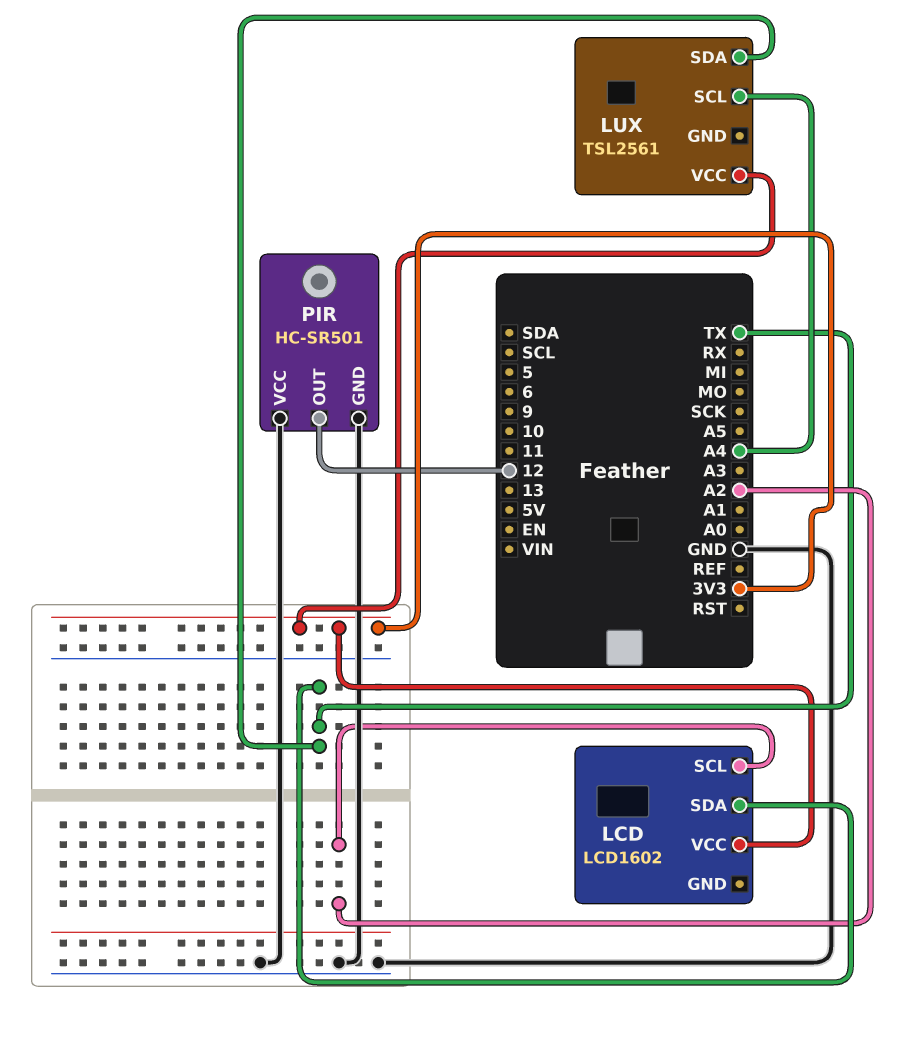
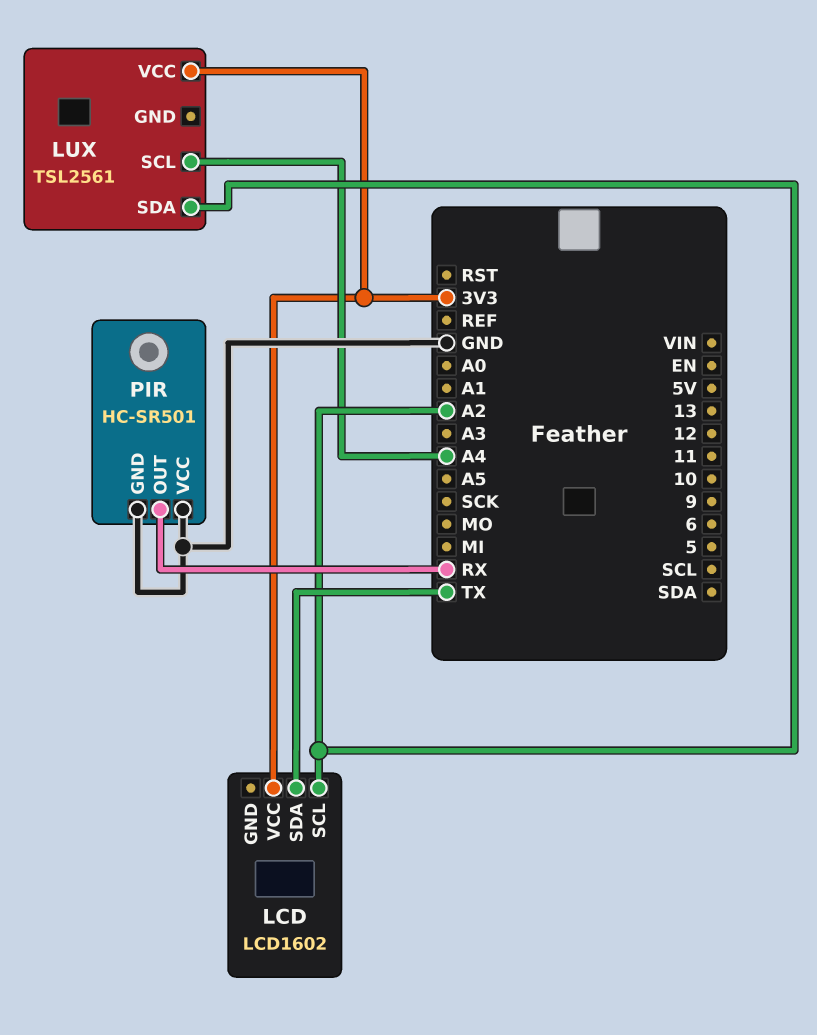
LUX pin SDA: TX -> A2
PIR pin OUT: 12 -> RX

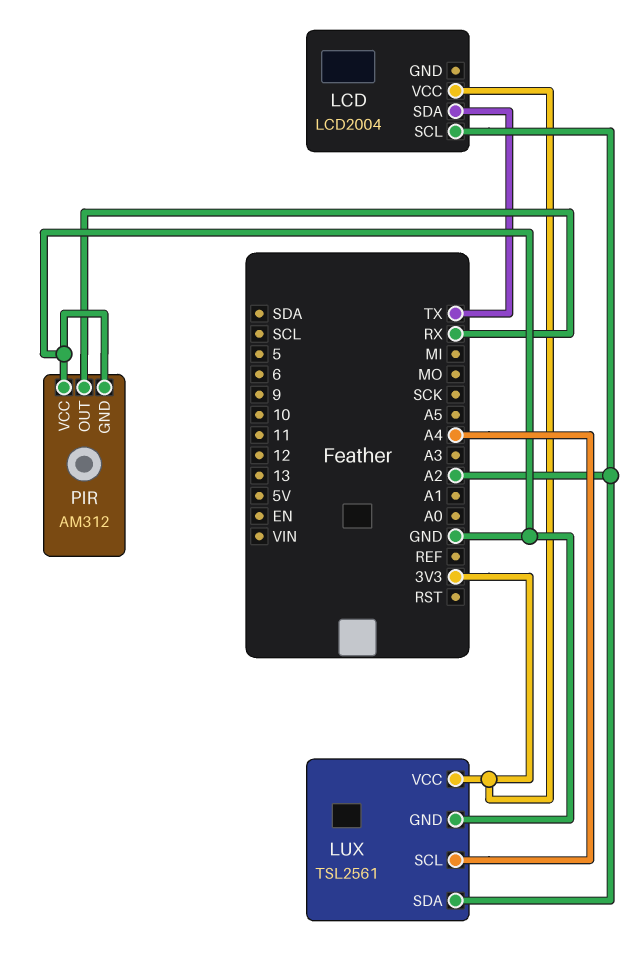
LCD: LCD1602 -> LCD2004
LUX pin GND: none -> GND
PIR: HC-SR501 -> AM312

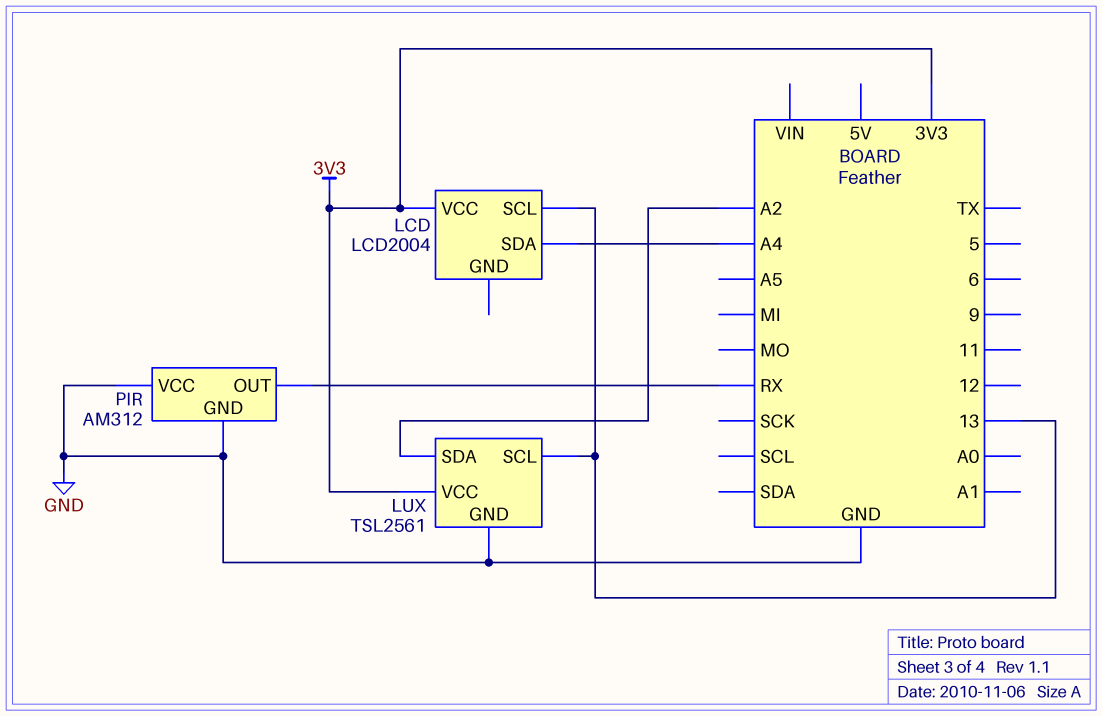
LCD pin SCL: A2 -> 13
LCD pin SDA: TX -> A4
LUX pin SCL: A4 -> 13

